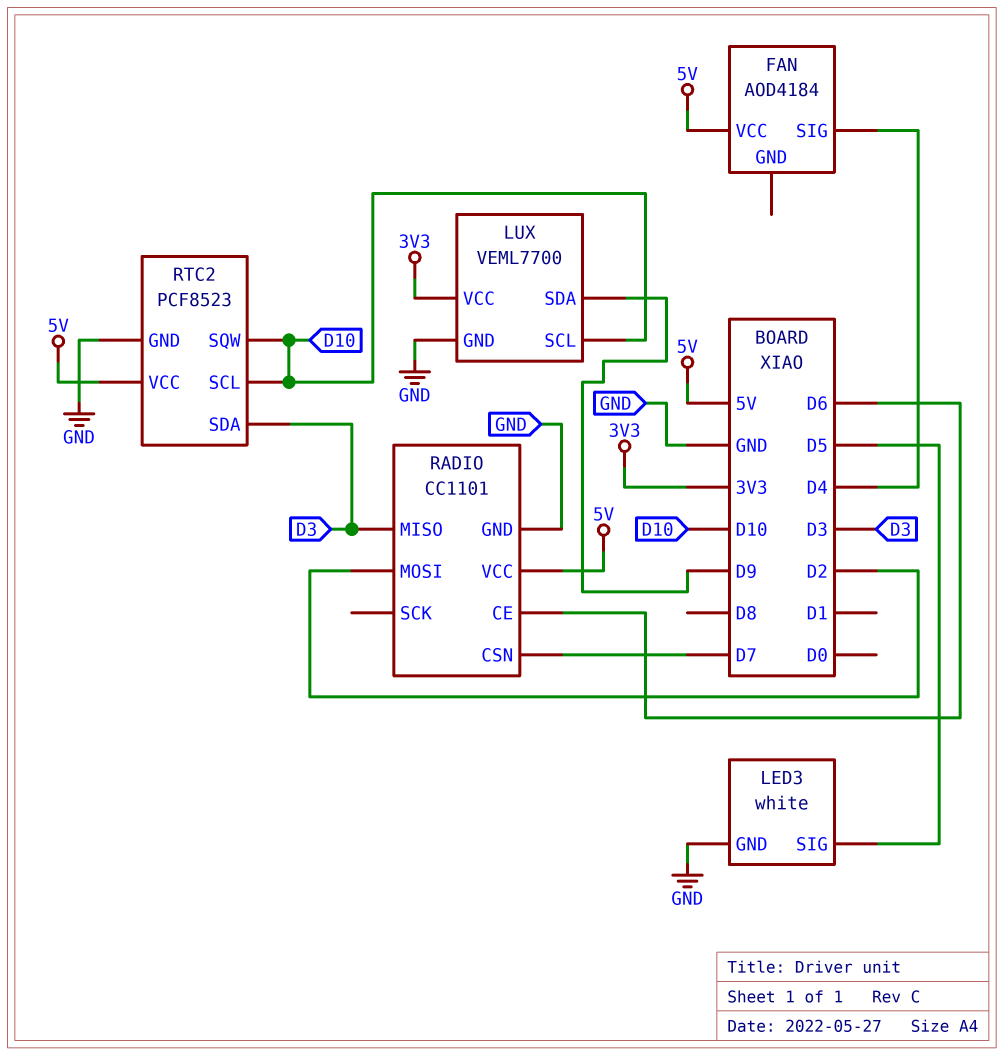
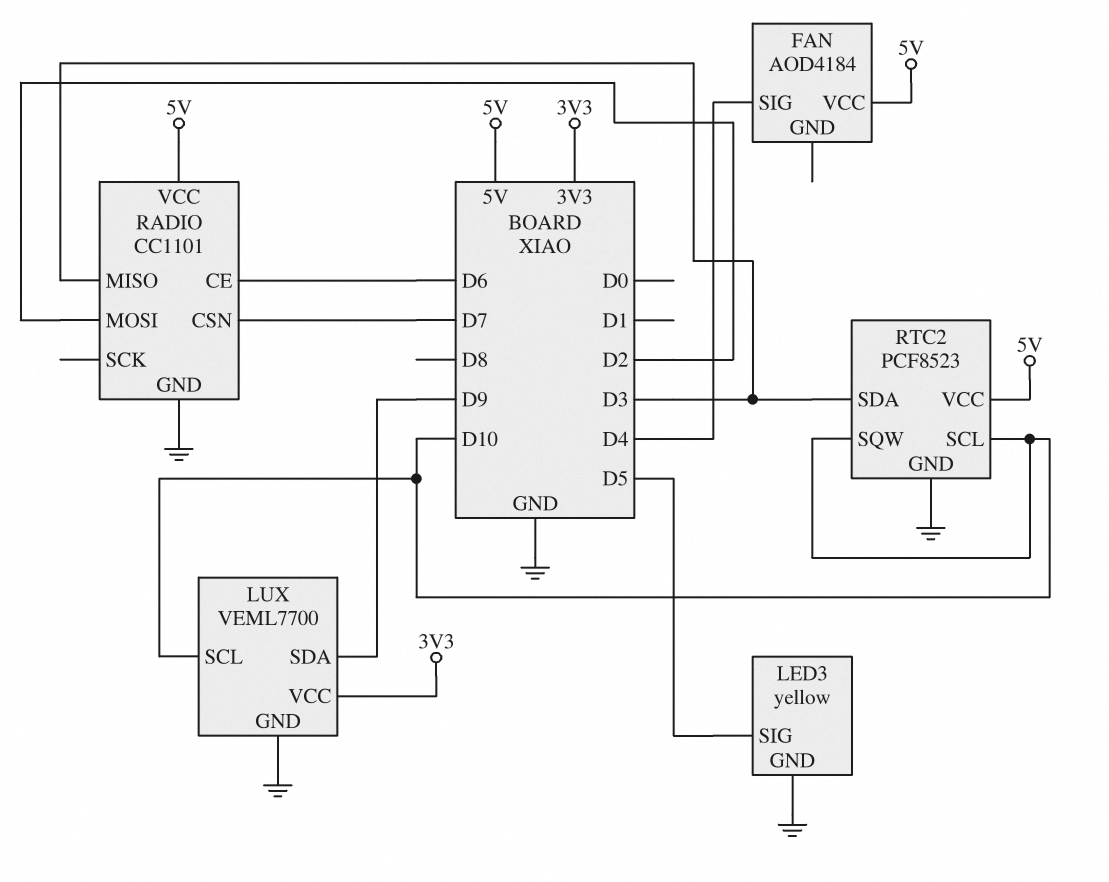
LED3: white -> yellow

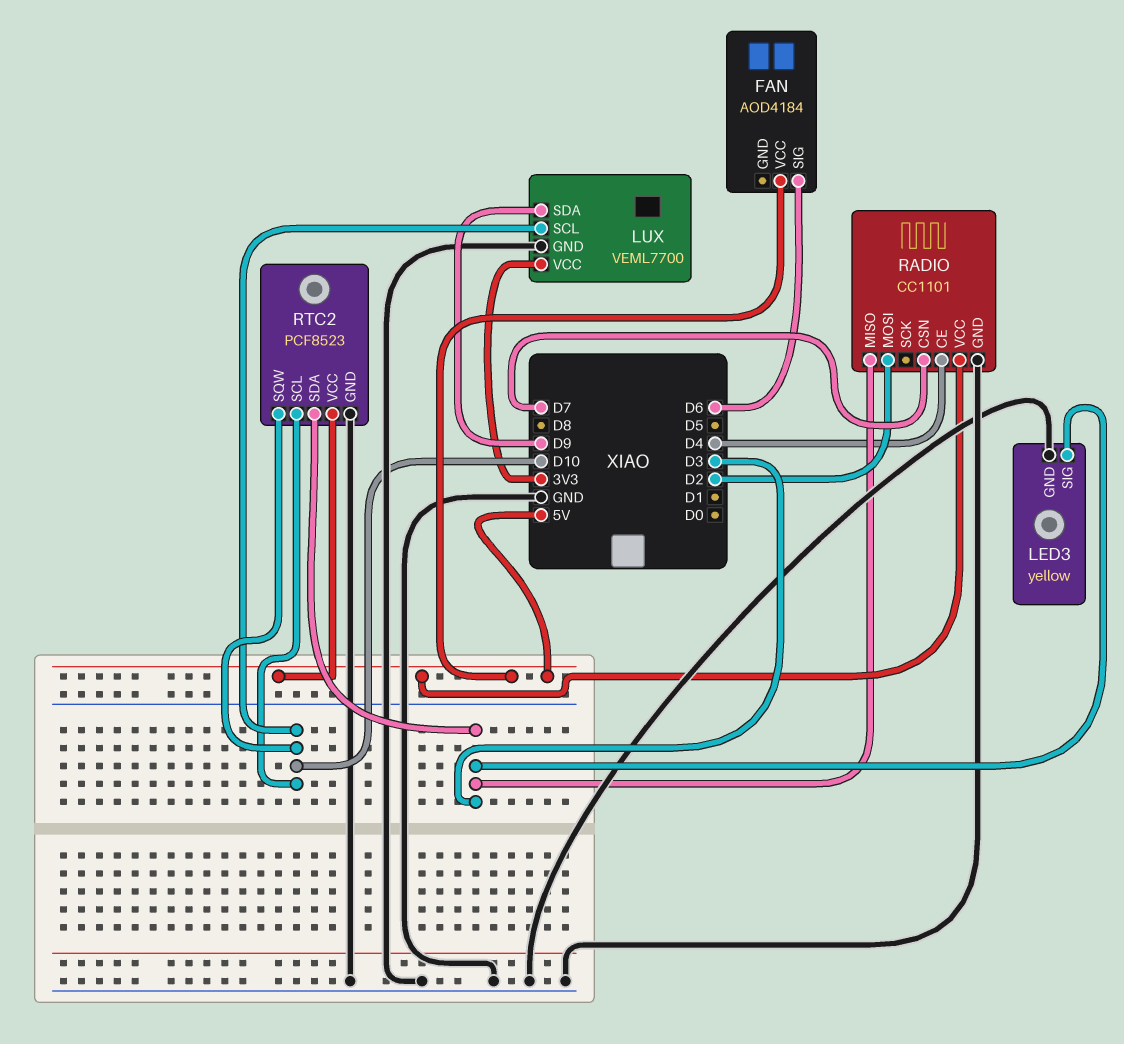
FAN pin SIG: D4 -> D6
LED3 pin SIG: D5 -> D3
RADIO pin CE: D6 -> D4

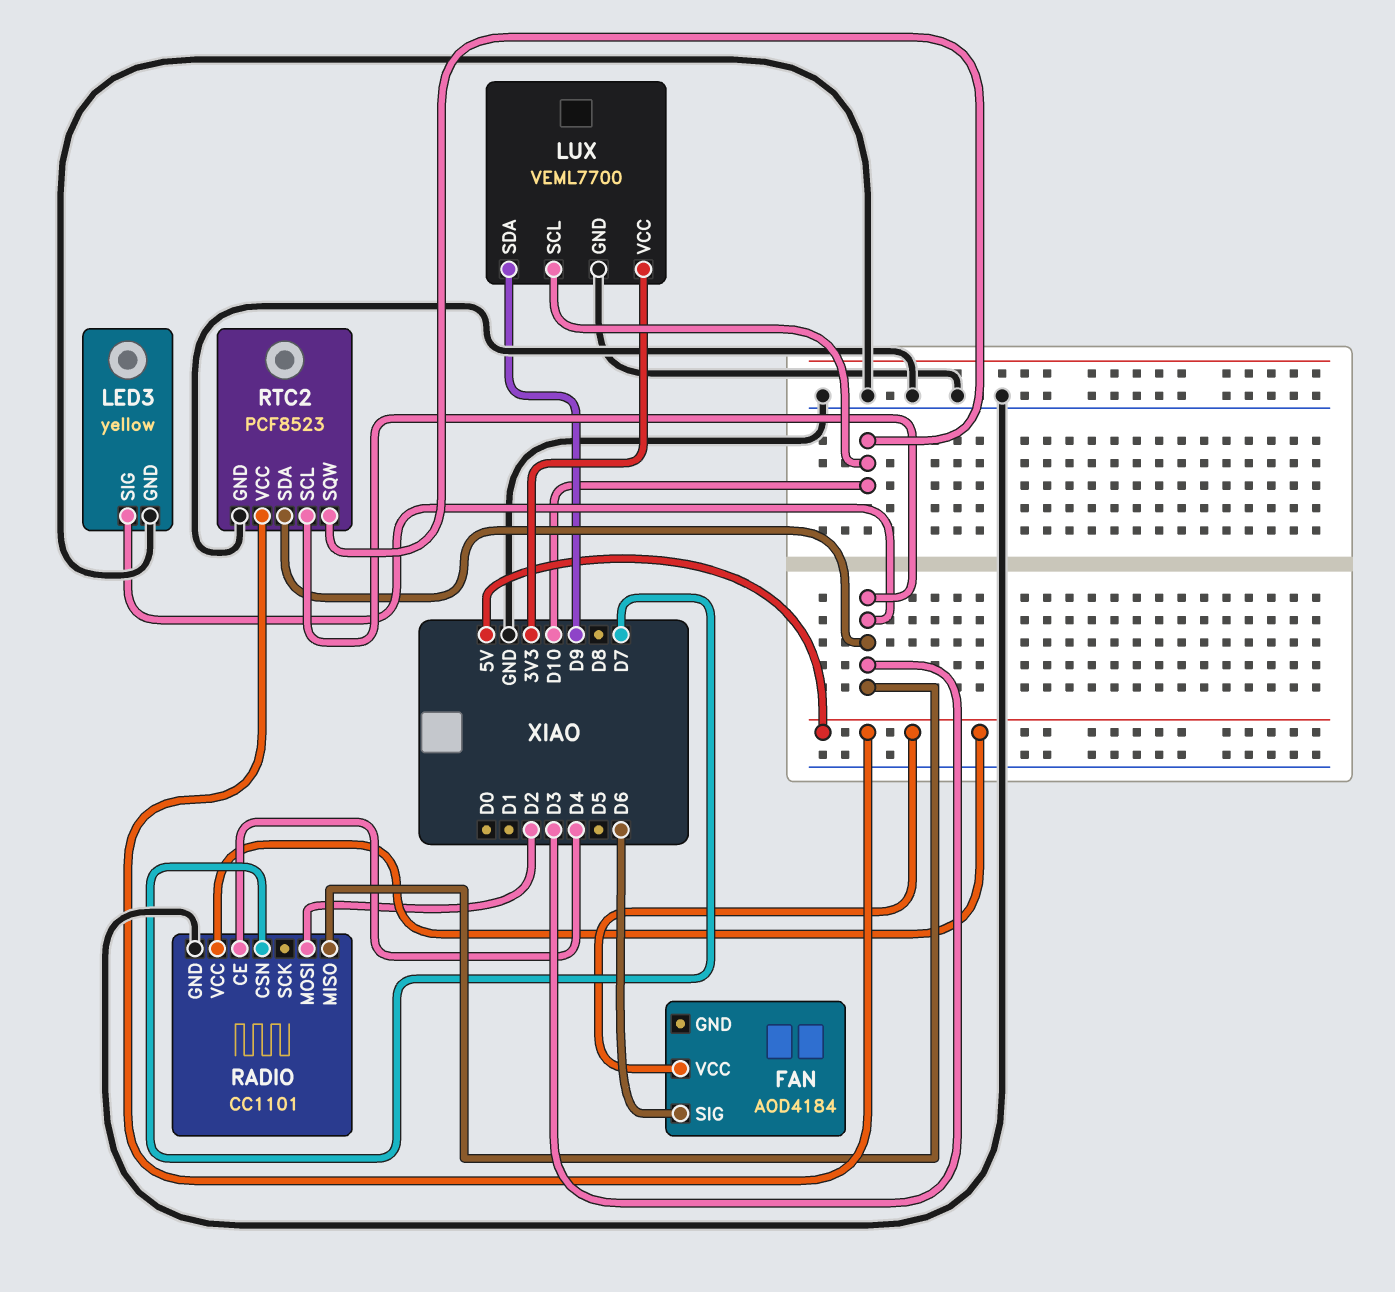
RTC2 pin SCL: D10 -> D3

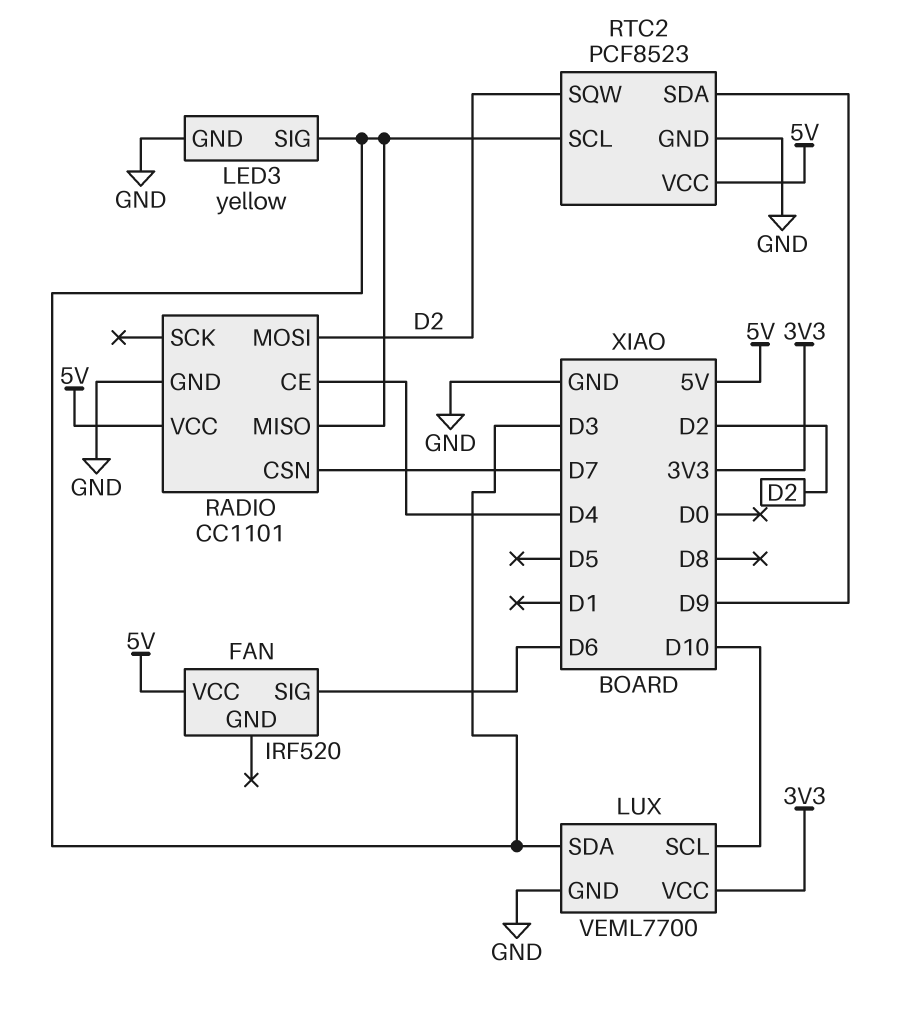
FAN: AOD4184 -> IRF520
LUX pin SDA: D9 -> D3
RTC2 pin SDA: D3 -> D9
RTC2 pin SQW: D10 -> D2

